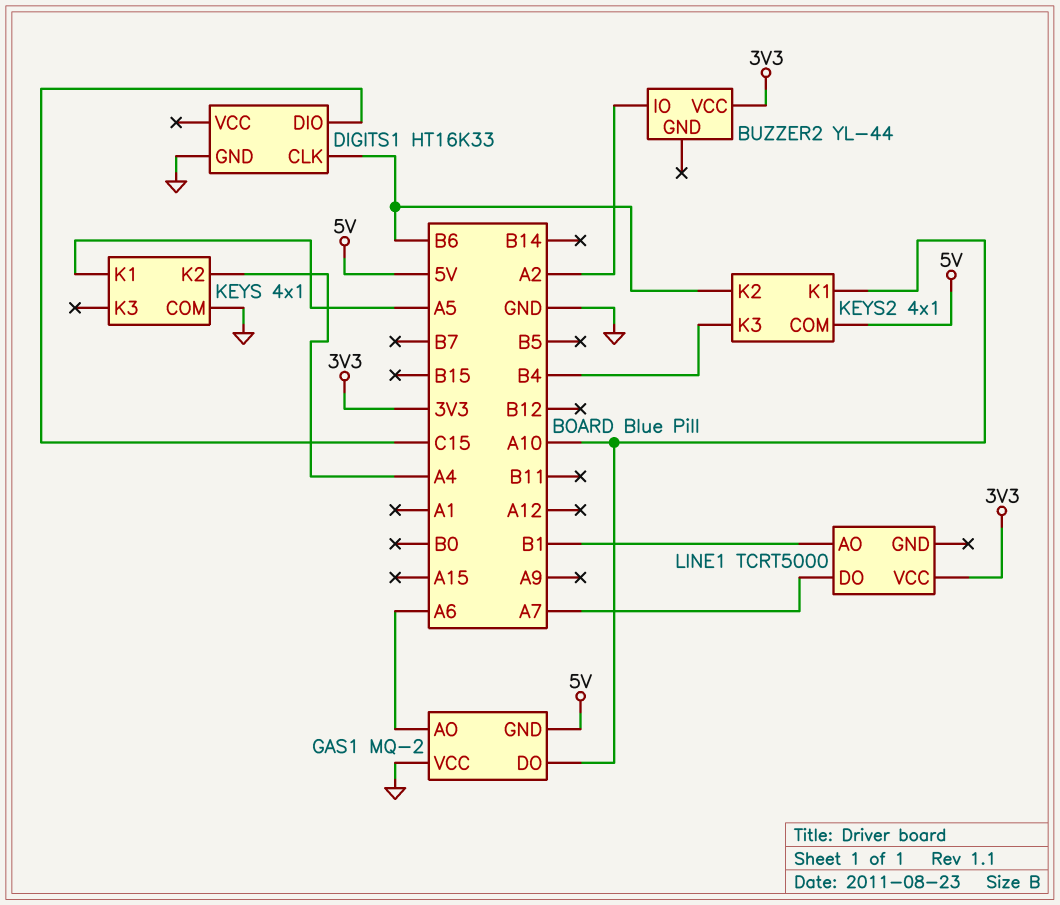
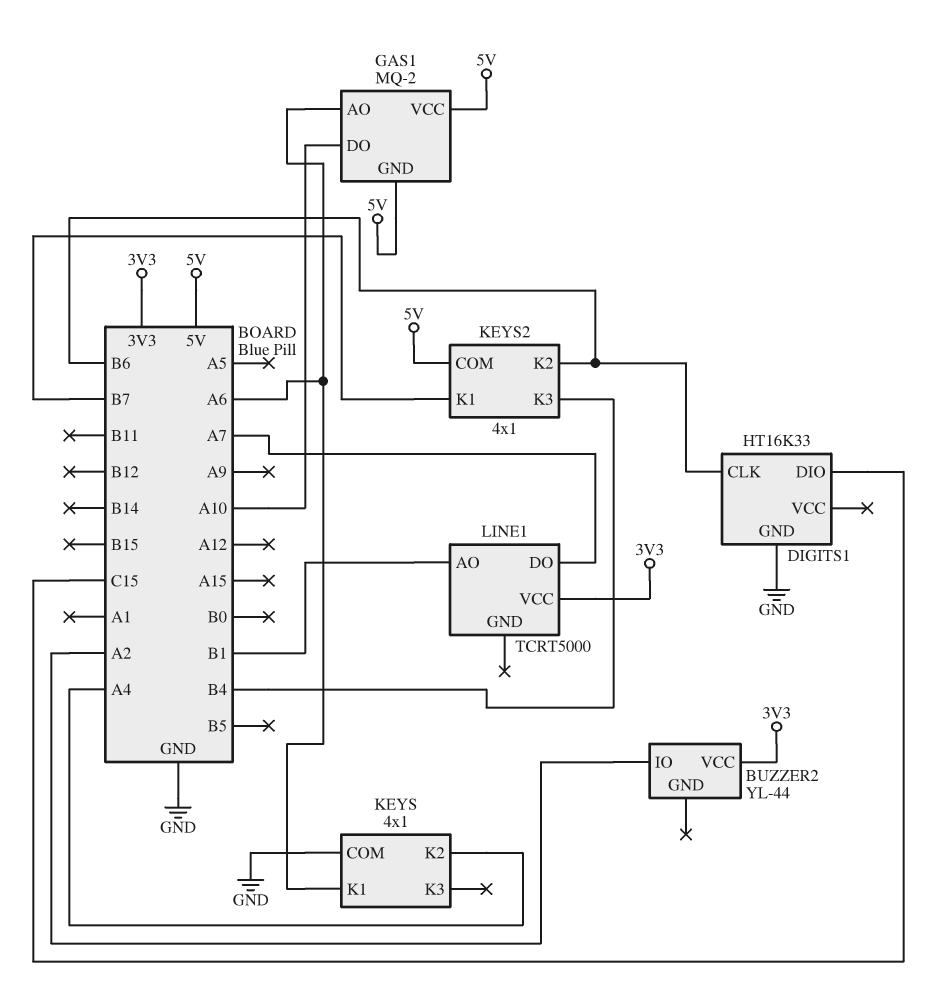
GAS1 pin VCC: GND -> 5V
KEYS pin K1: A5 -> A6
KEYS2 pin K1: A10 -> B7

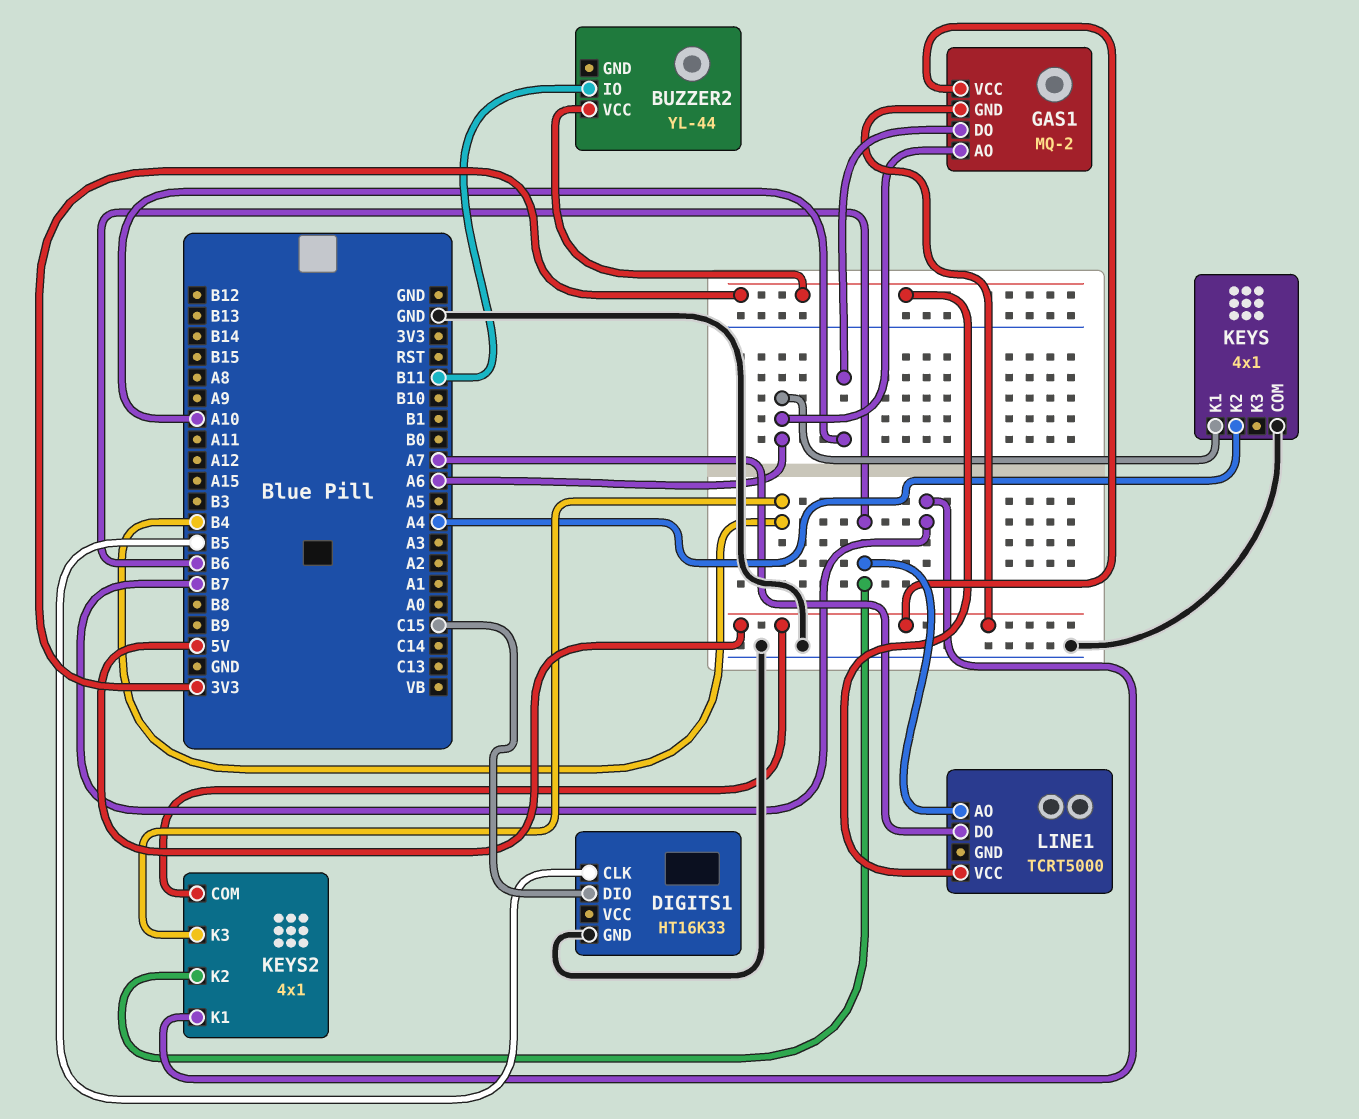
BUZZER2 pin IO: A2 -> B11
DIGITS1 pin CLK: B6 -> B5
LINE1 pin AO: B1 -> B6

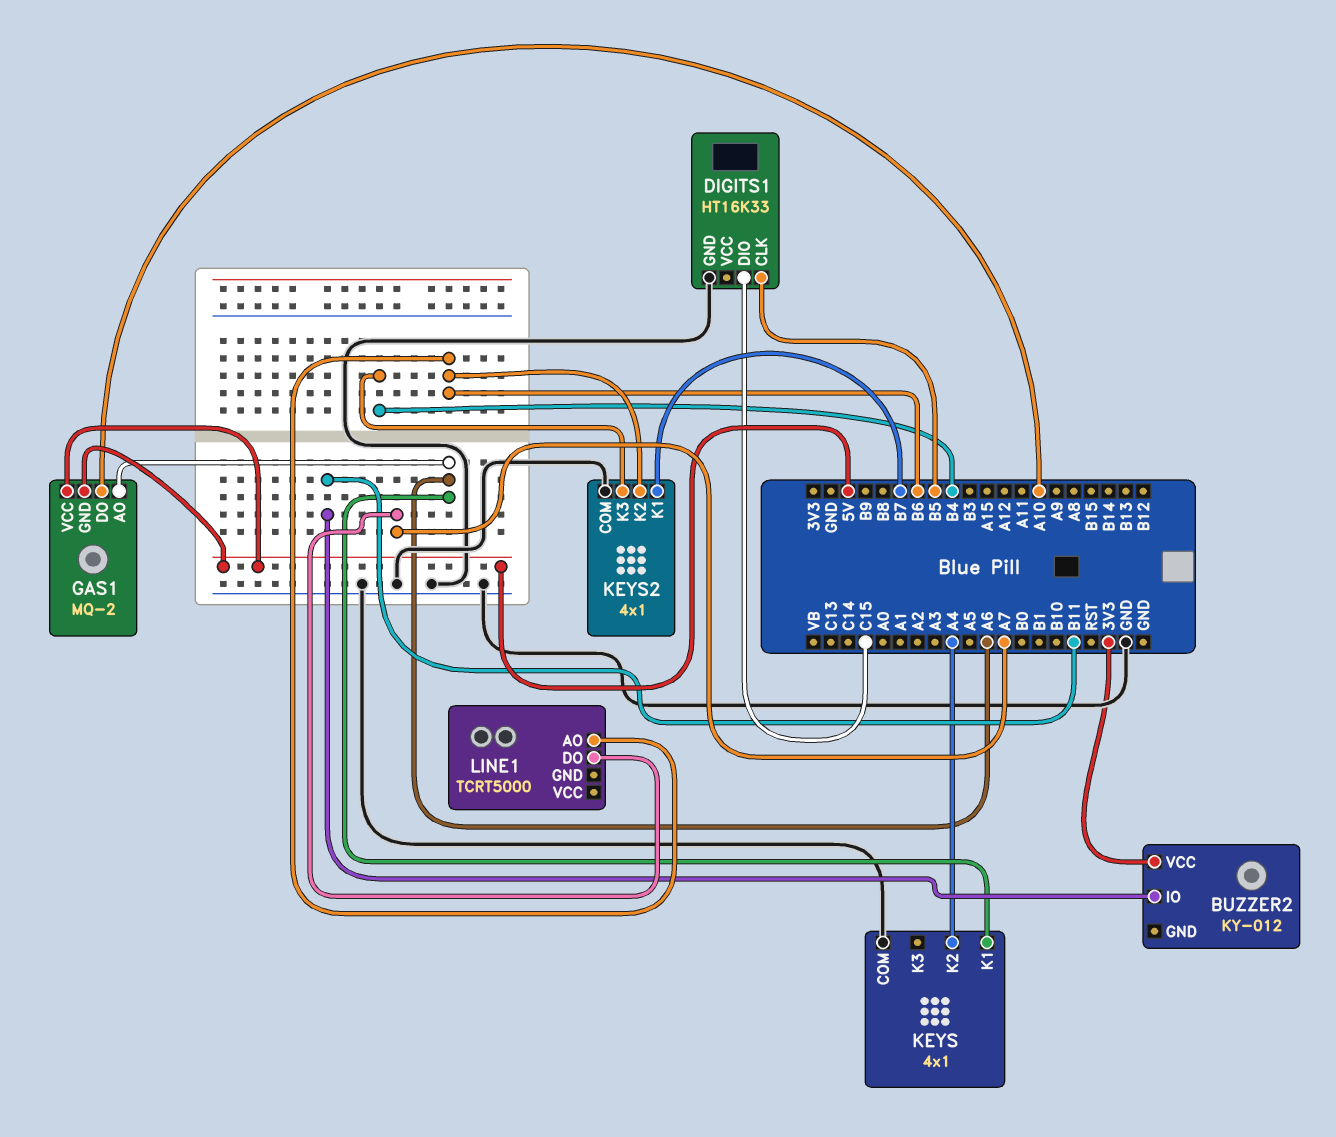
BUZZER2: YL-44 -> KY-012
KEYS2 pin COM: 5V -> GND
LINE1 pin VCC: 3V3 -> none

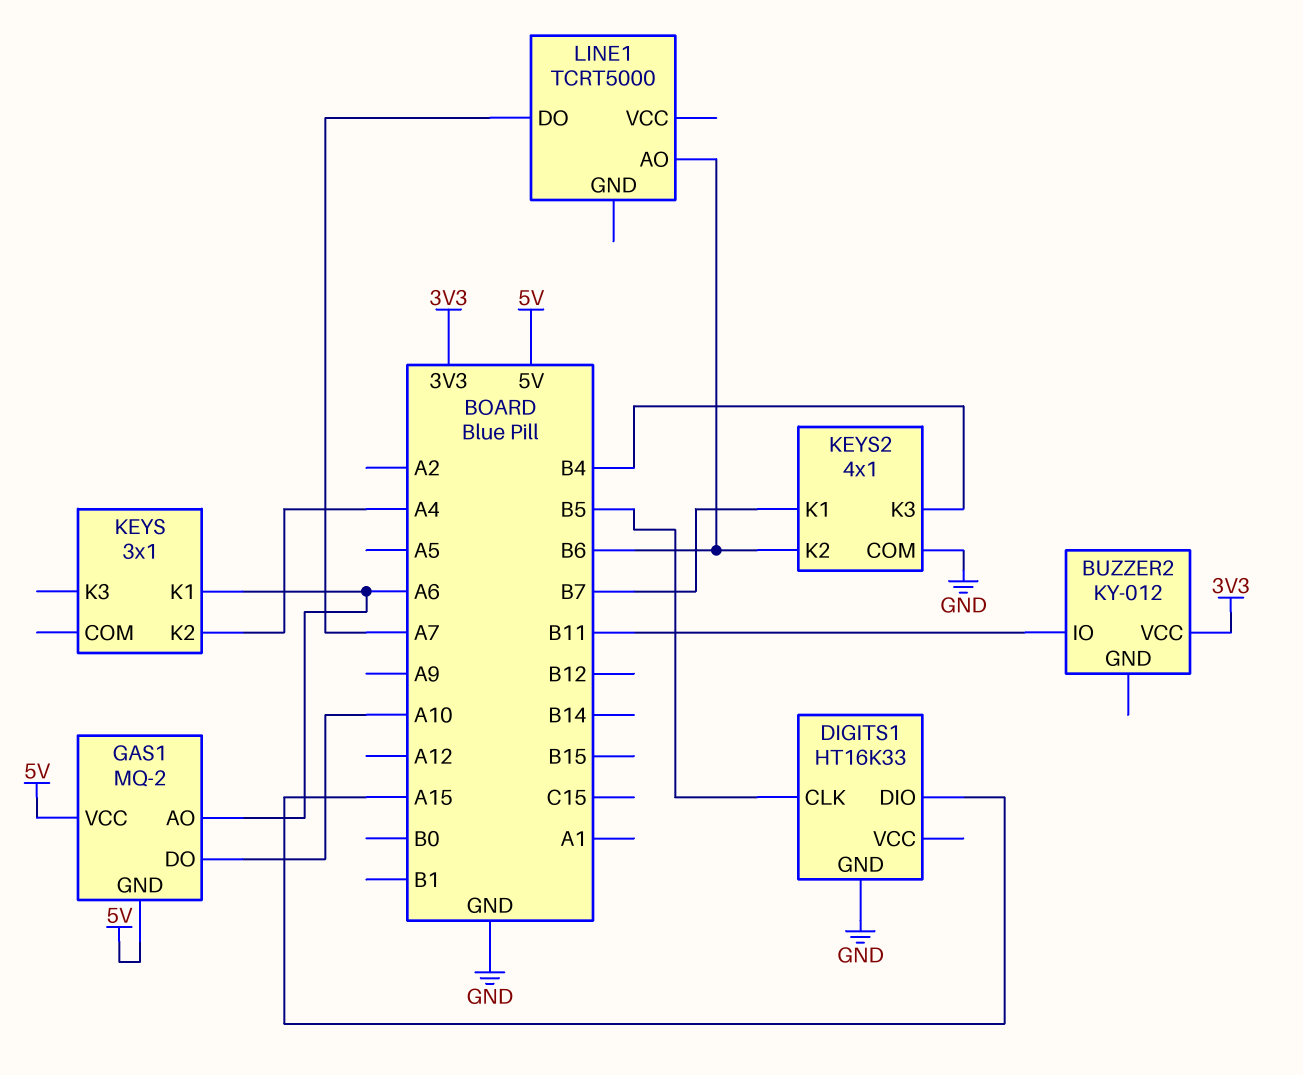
DIGITS1 pin DIO: C15 -> A15
KEYS: 4x1 -> 3x1
KEYS pin COM: GND -> none

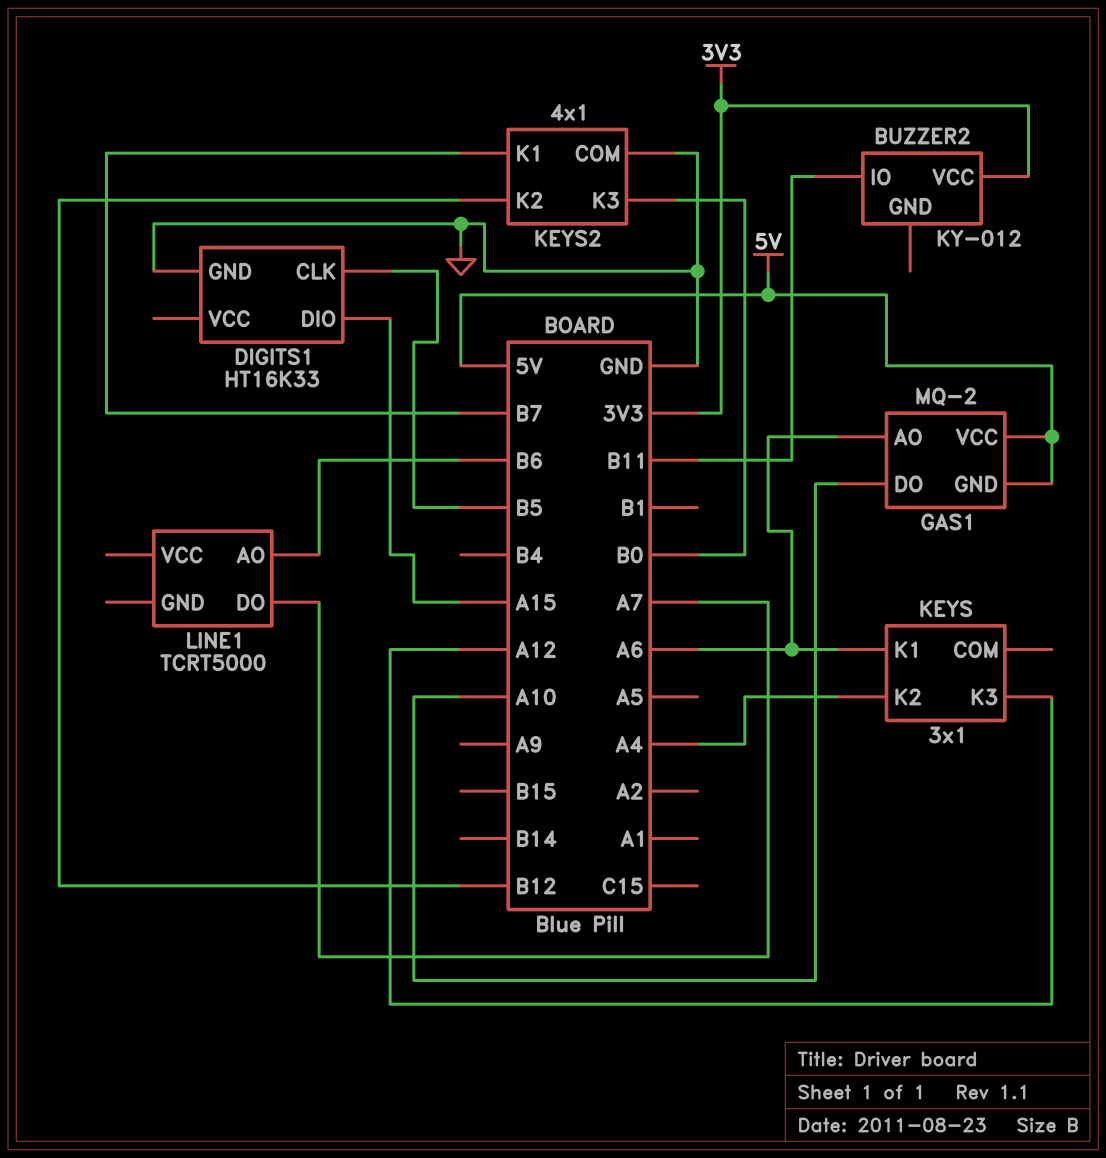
KEYS pin K3: none -> A12
KEYS2 pin K2: B6 -> B12
KEYS2 pin K3: B4 -> B0

